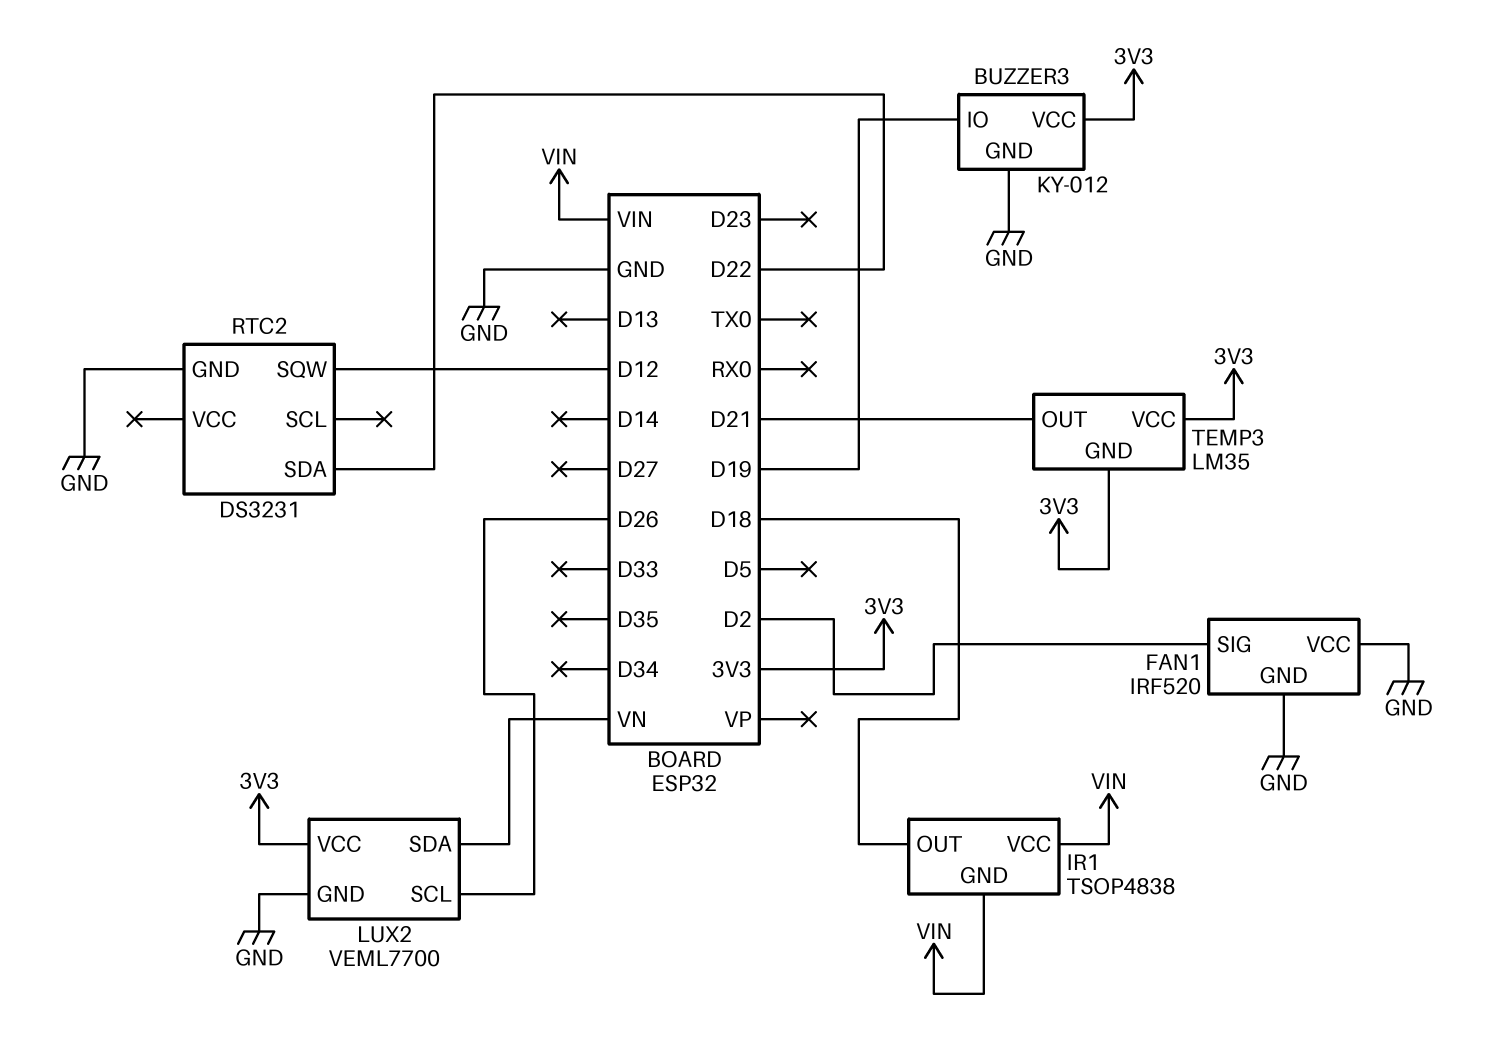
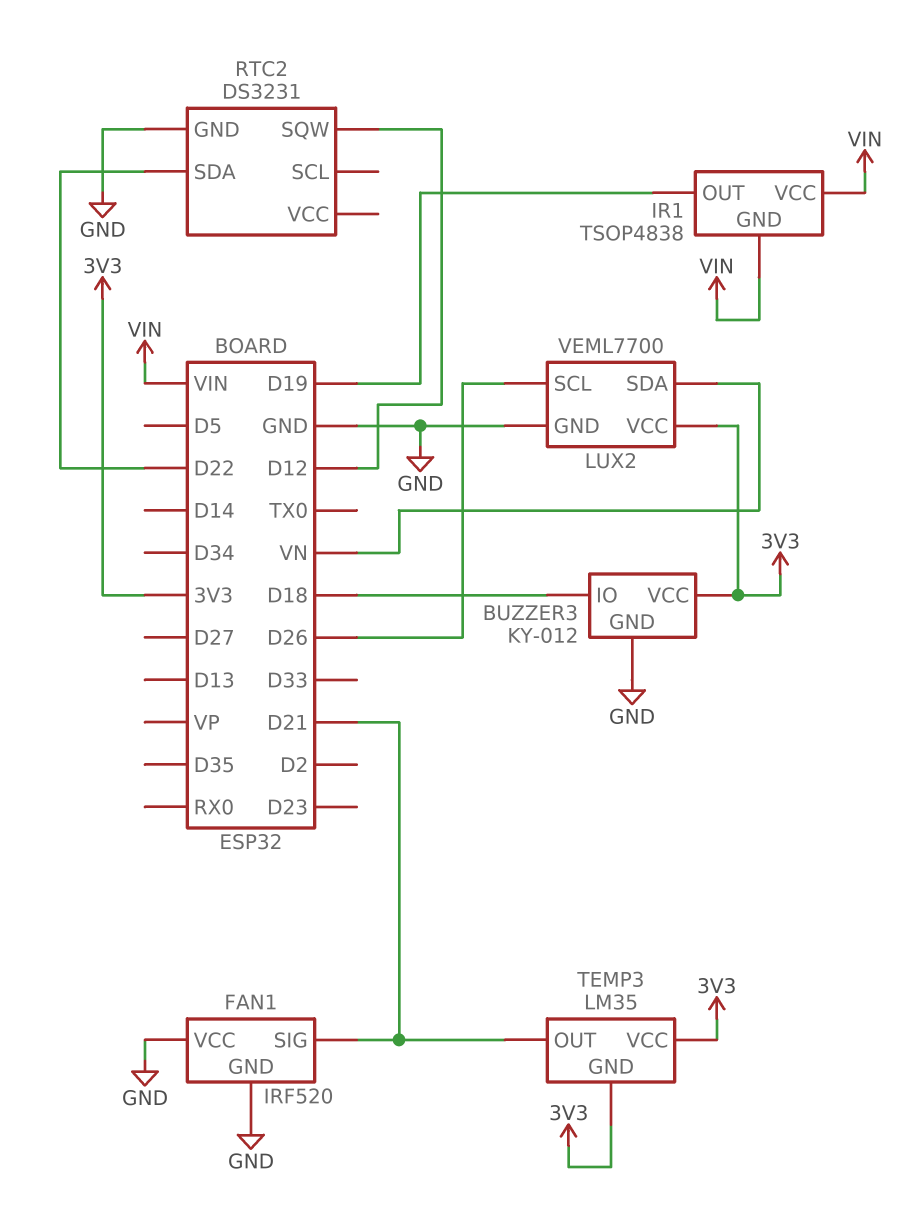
BUZZER3 pin IO: D19 -> D18
FAN1 pin SIG: D2 -> D21
IR1 pin OUT: D18 -> D19

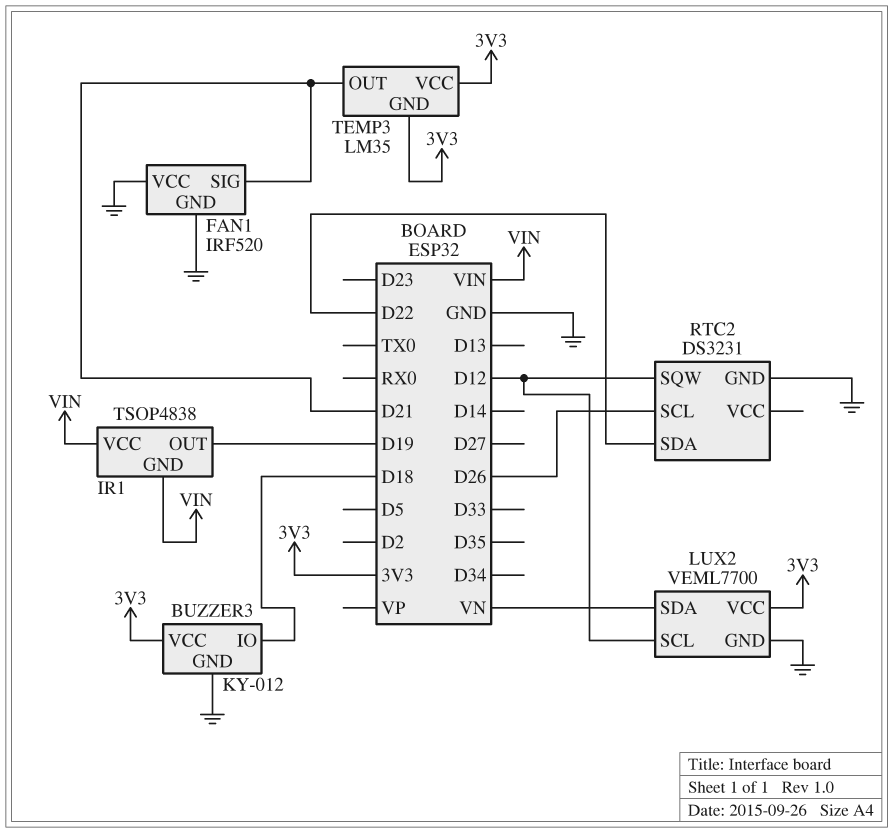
LUX2 pin SCL: D26 -> D12
RTC2 pin SCL: none -> D26

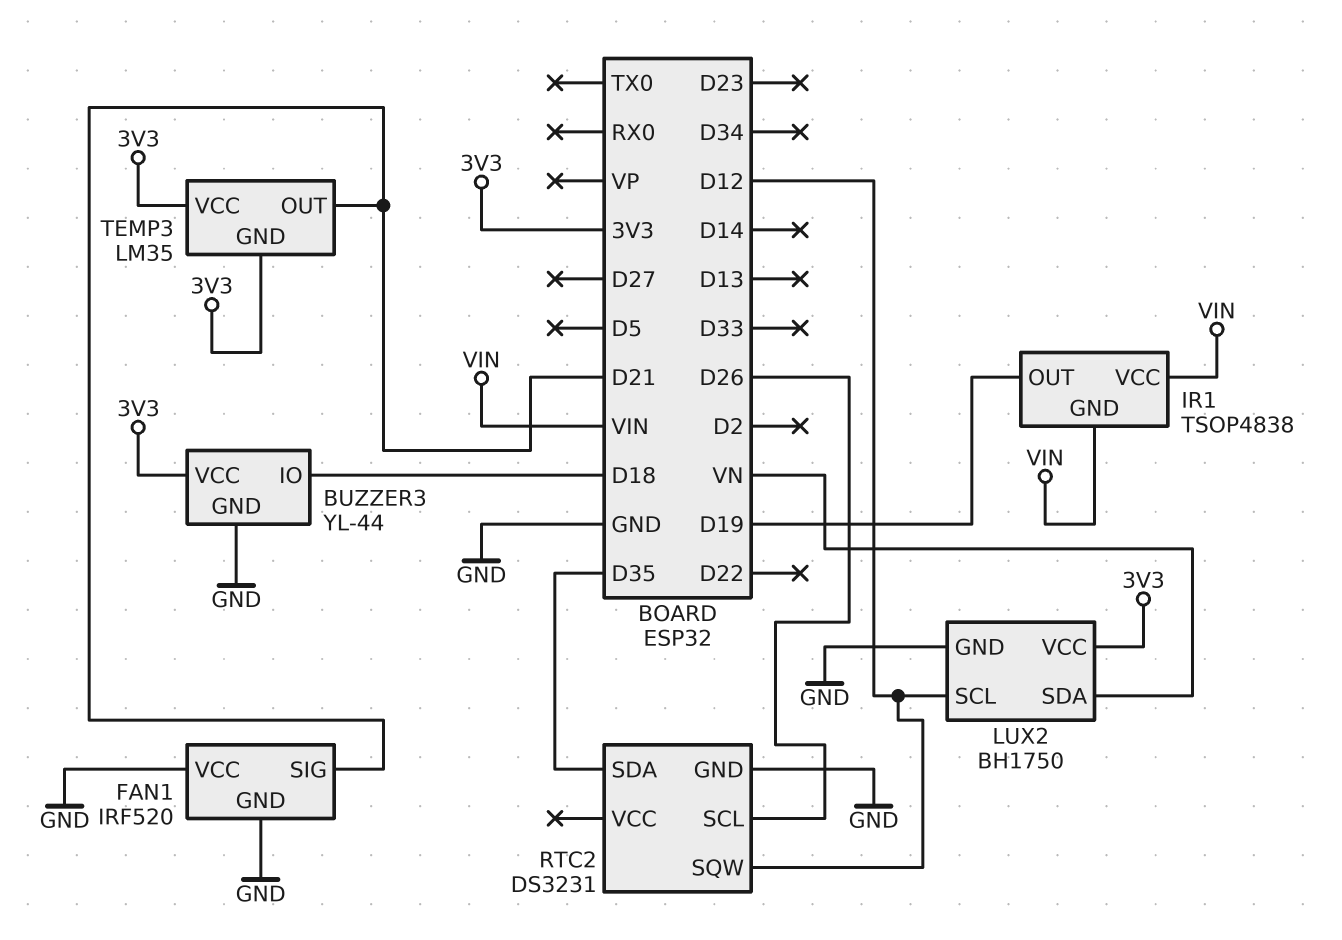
BUZZER3: KY-012 -> YL-44
LUX2: VEML7700 -> BH1750
RTC2 pin SDA: D22 -> D35

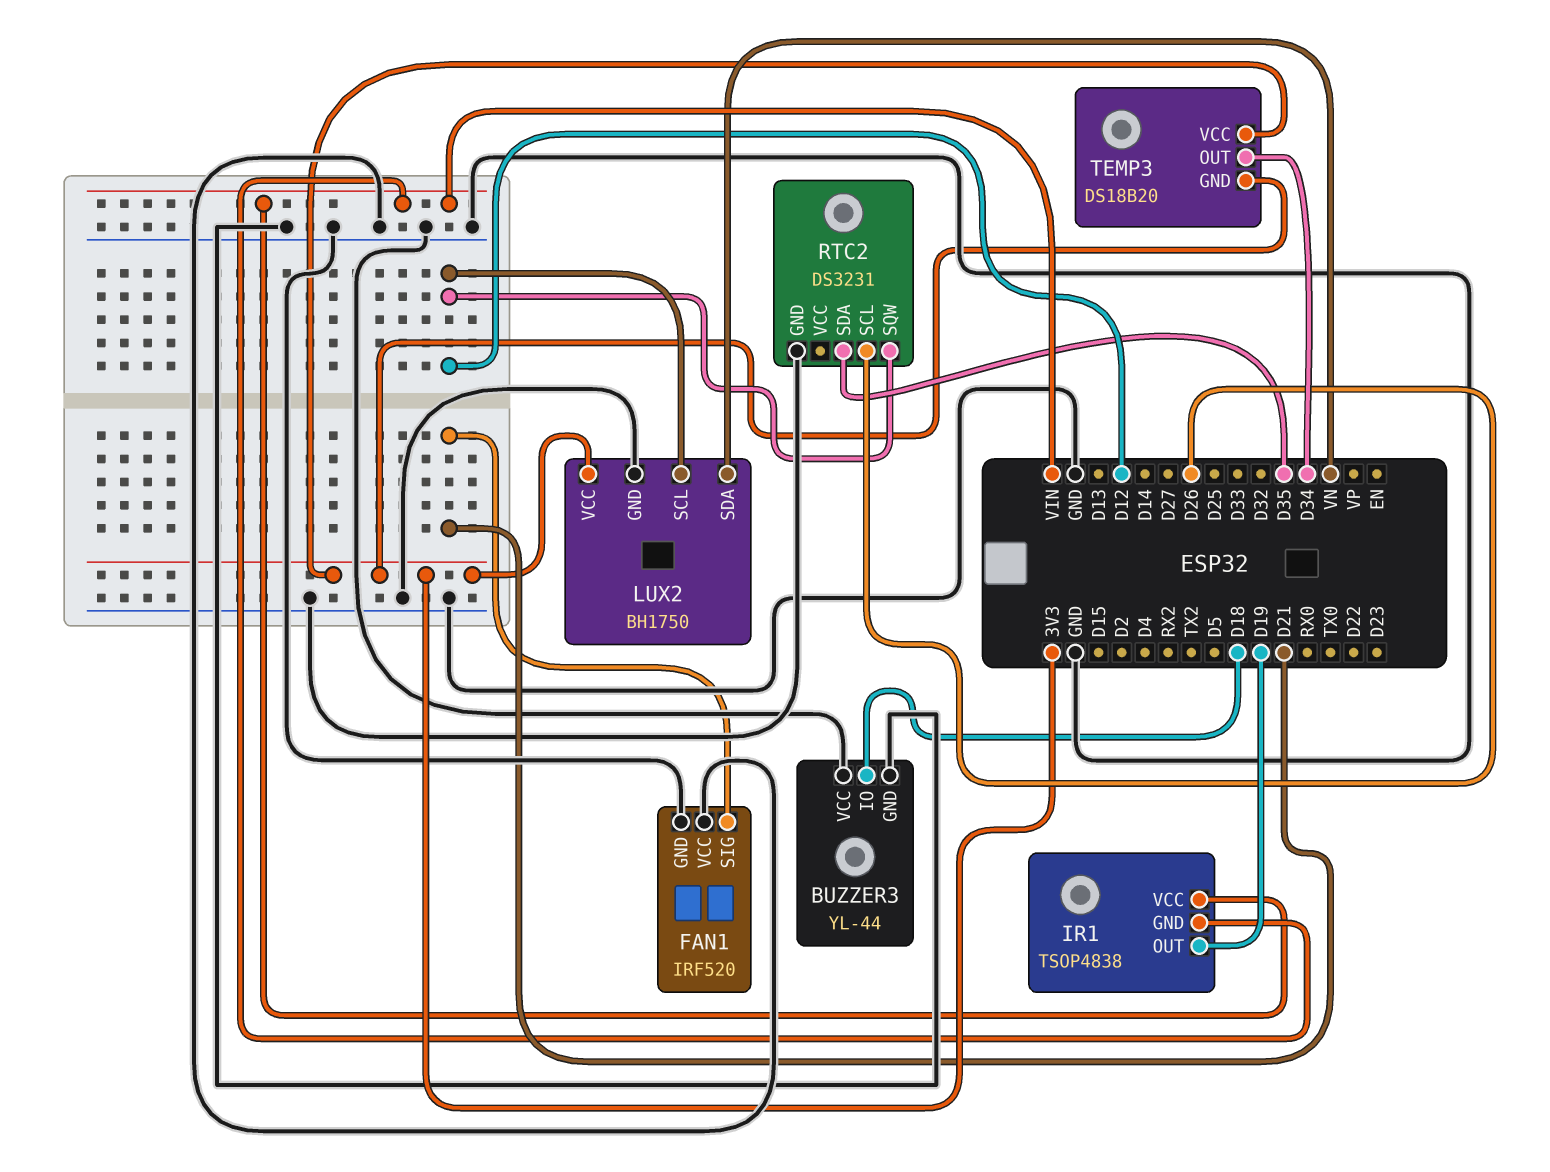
BUZZER3 pin VCC: 3V3 -> GND
TEMP3: LM35 -> DS18B20
TEMP3 pin OUT: D21 -> D34

